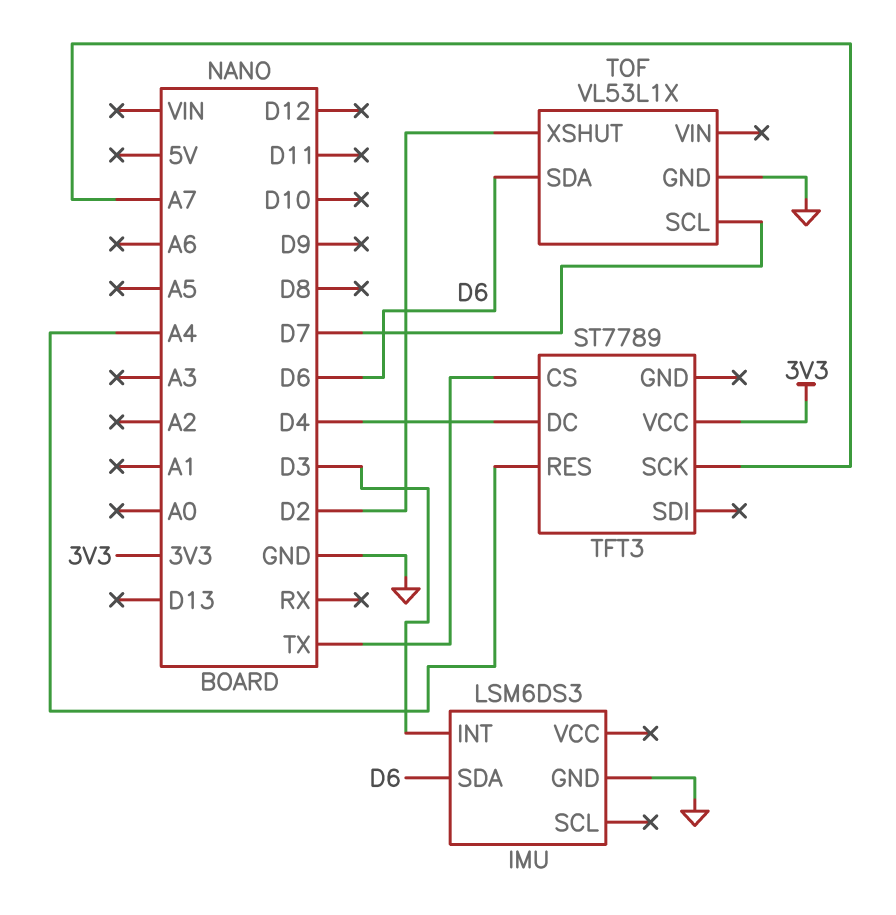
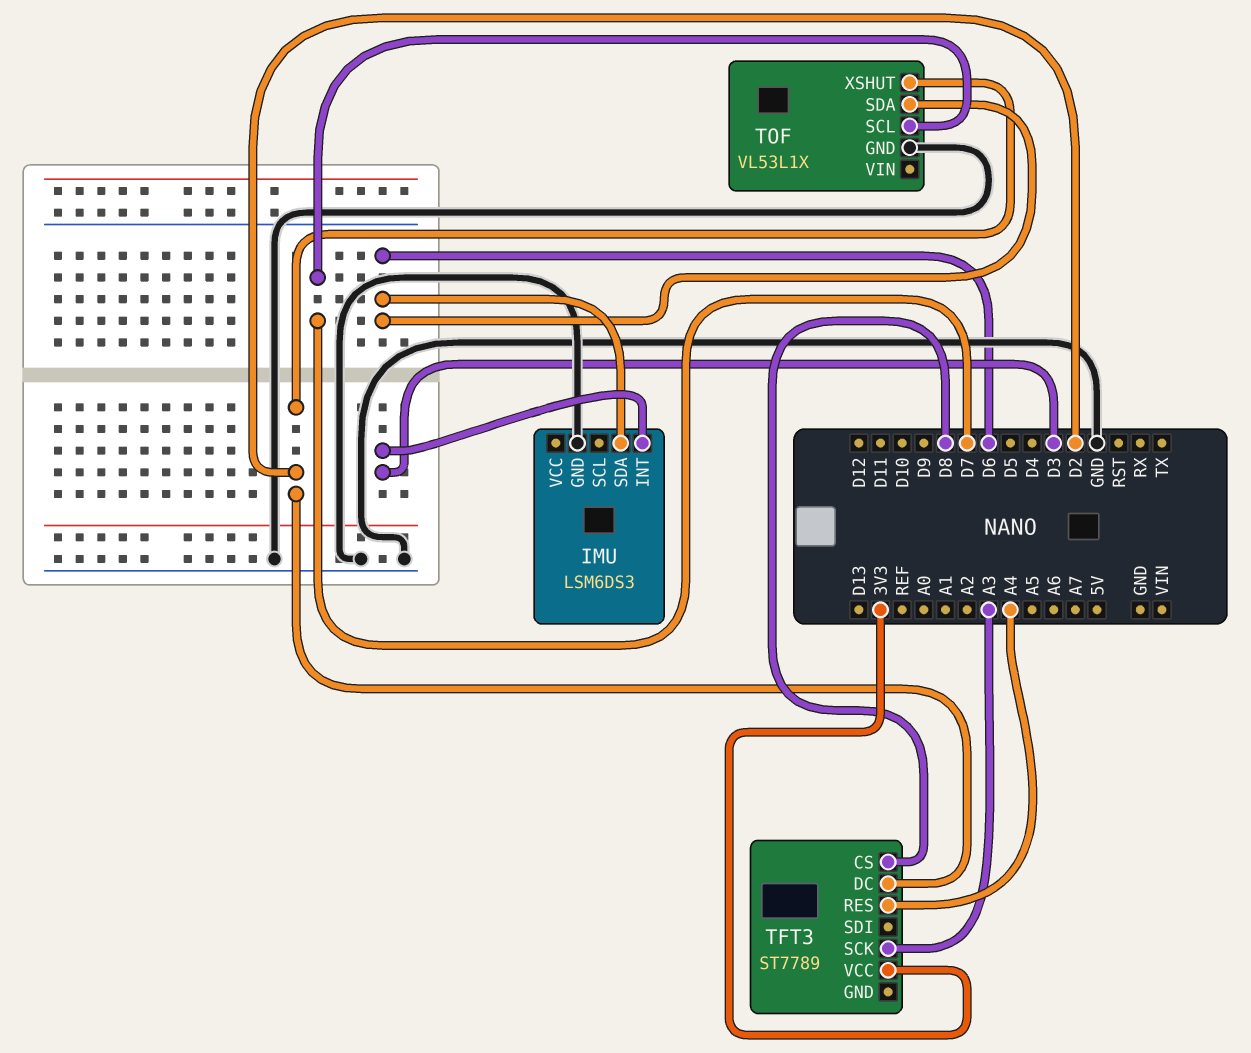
TFT3 pin CS: TX -> D8
TFT3 pin DC: D4 -> D2
TFT3 pin SCK: A7 -> A3

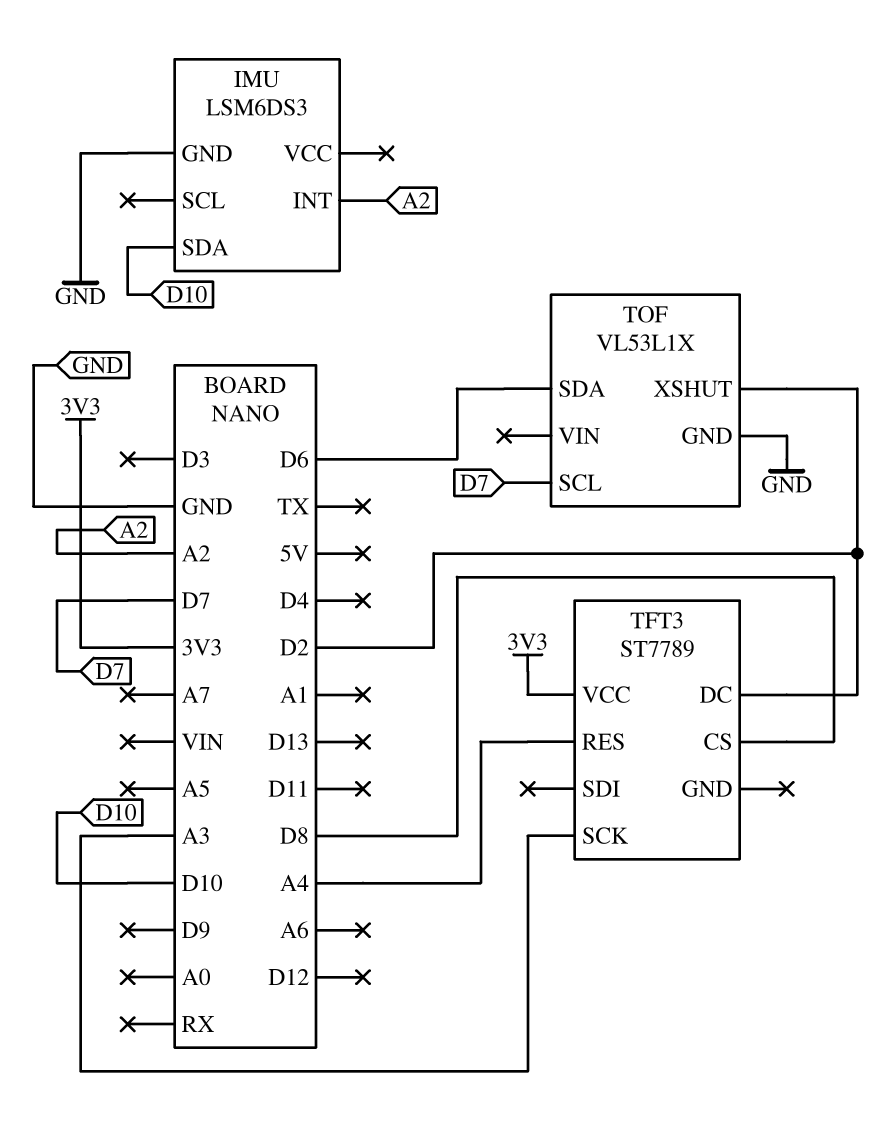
IMU pin INT: D3 -> A2
IMU pin SDA: D6 -> D10

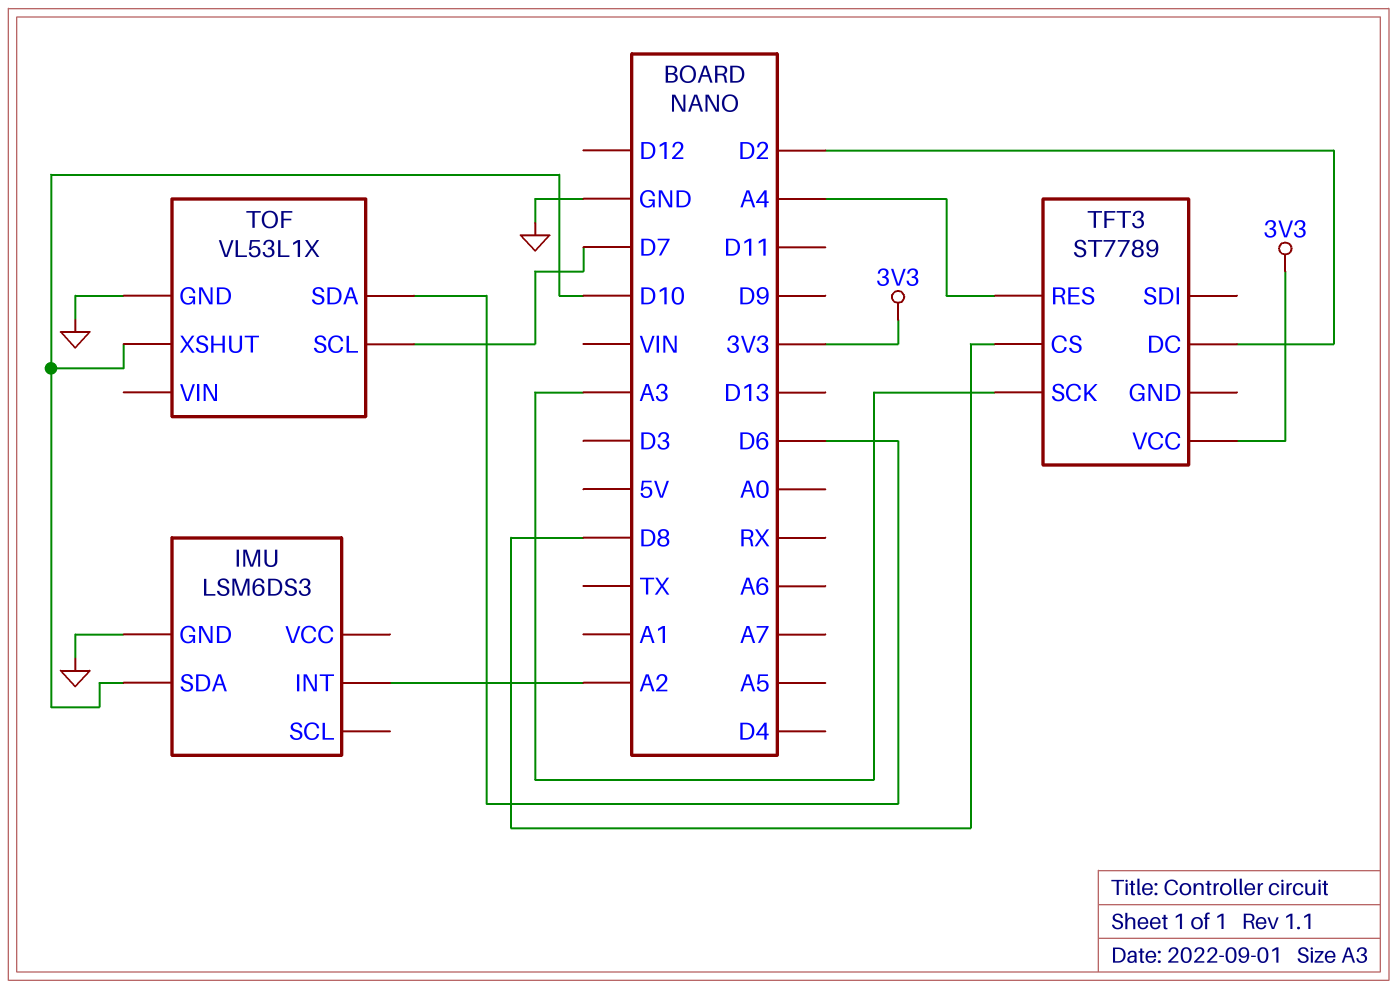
TOF pin XSHUT: D2 -> D10

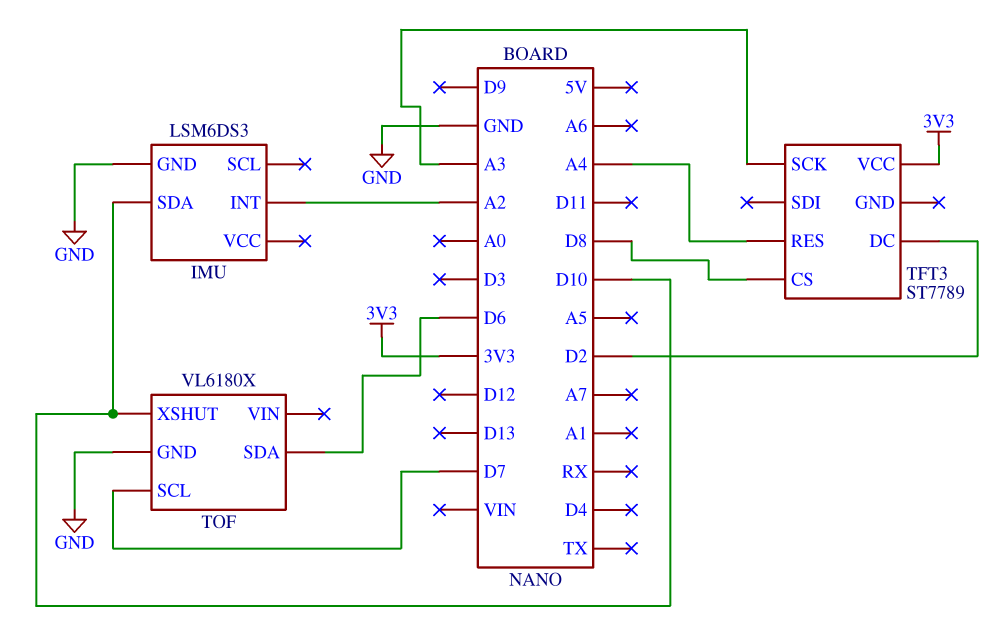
TOF: VL53L1X -> VL6180X

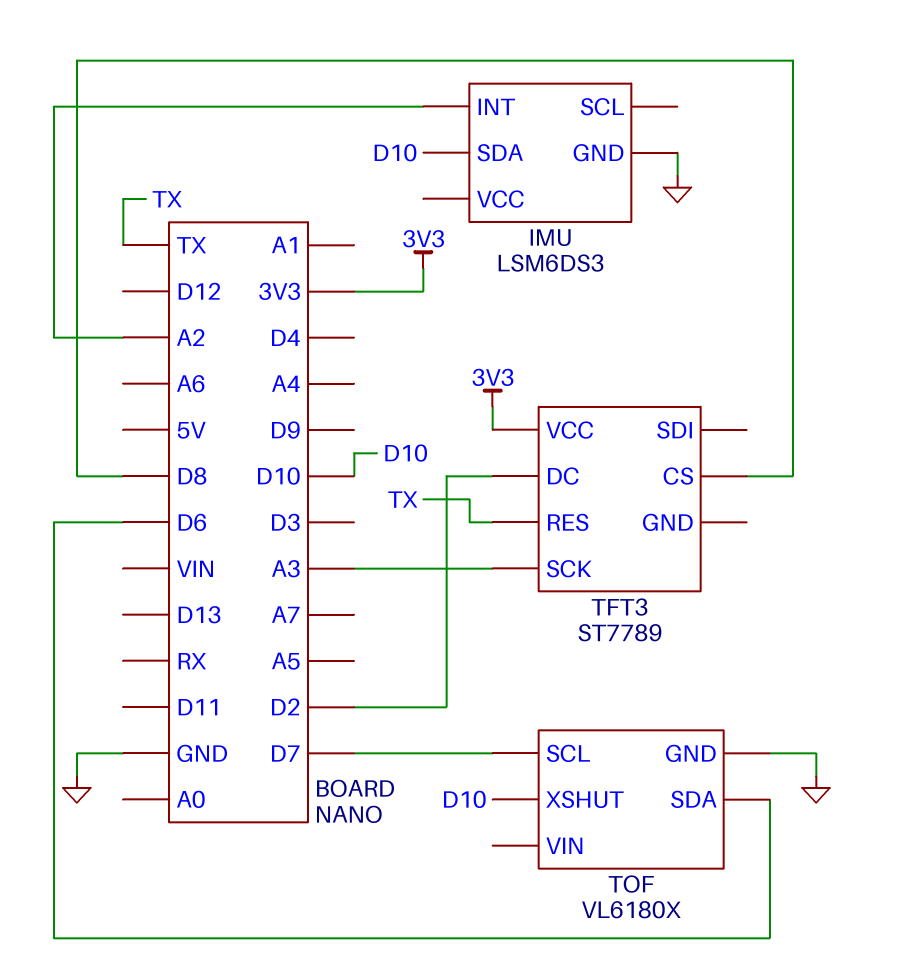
TFT3 pin RES: A4 -> TX

